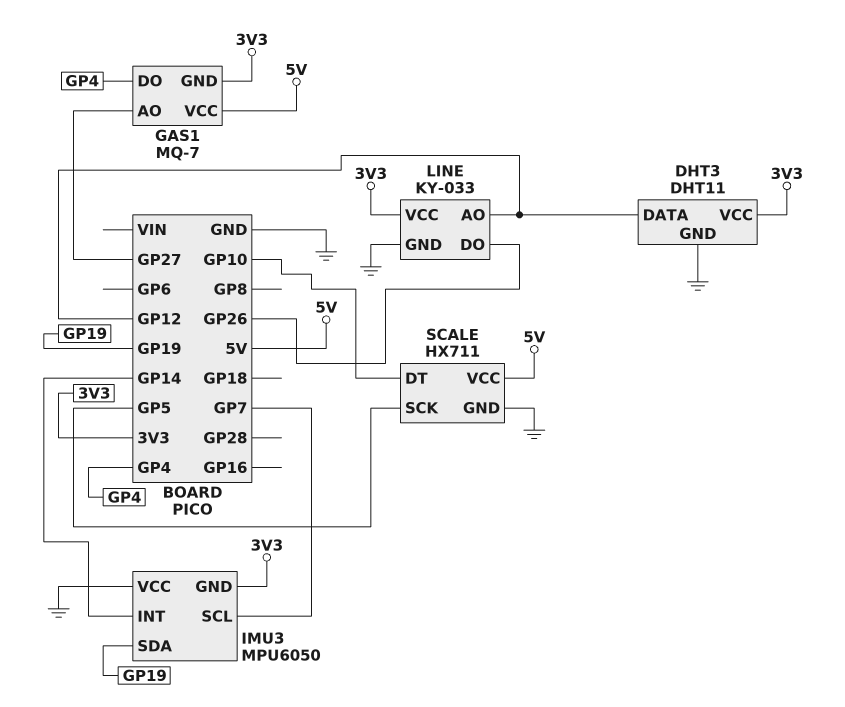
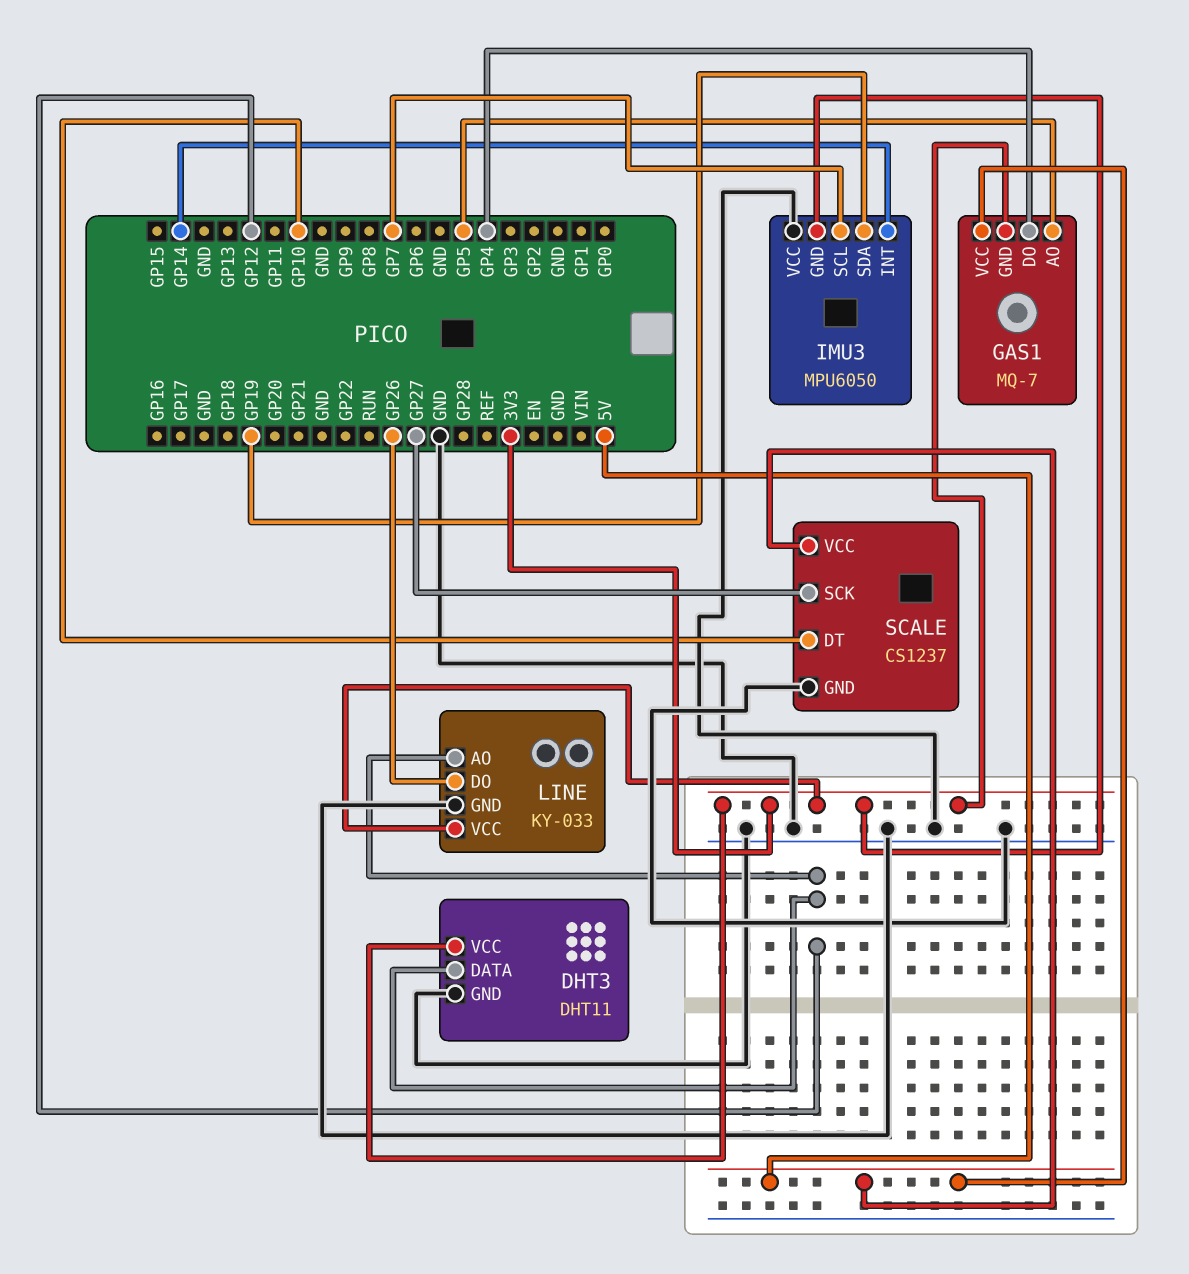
GAS1 pin AO: GP27 -> GP5
SCALE: HX711 -> CS1237
SCALE pin SCK: GP5 -> GP27

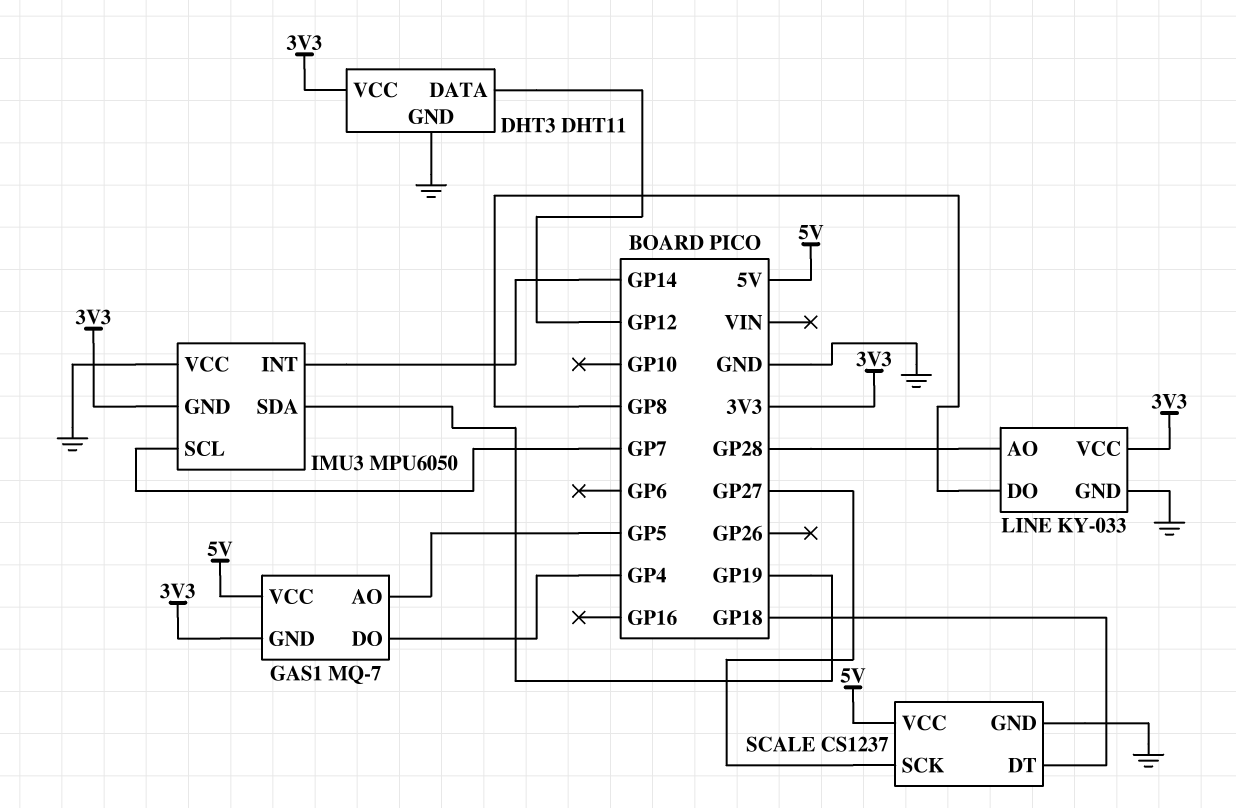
LINE pin AO: GP12 -> GP28
LINE pin DO: GP26 -> GP8
SCALE pin DT: GP10 -> GP18

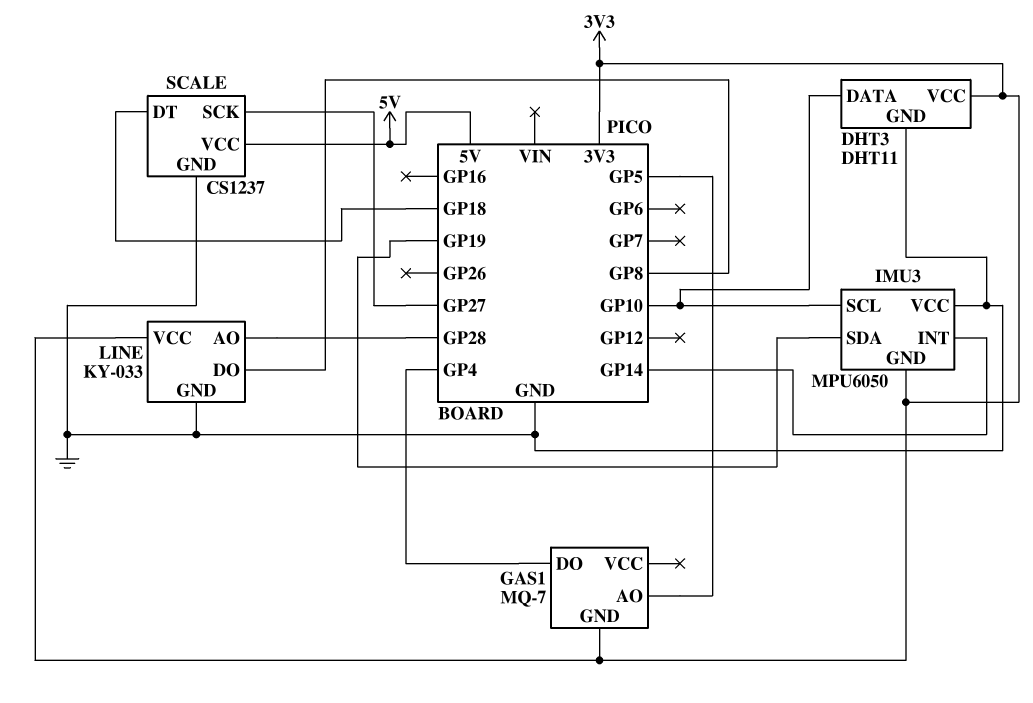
DHT3 pin DATA: GP12 -> GP10
GAS1 pin VCC: 5V -> none
IMU3 pin SCL: GP7 -> GP10

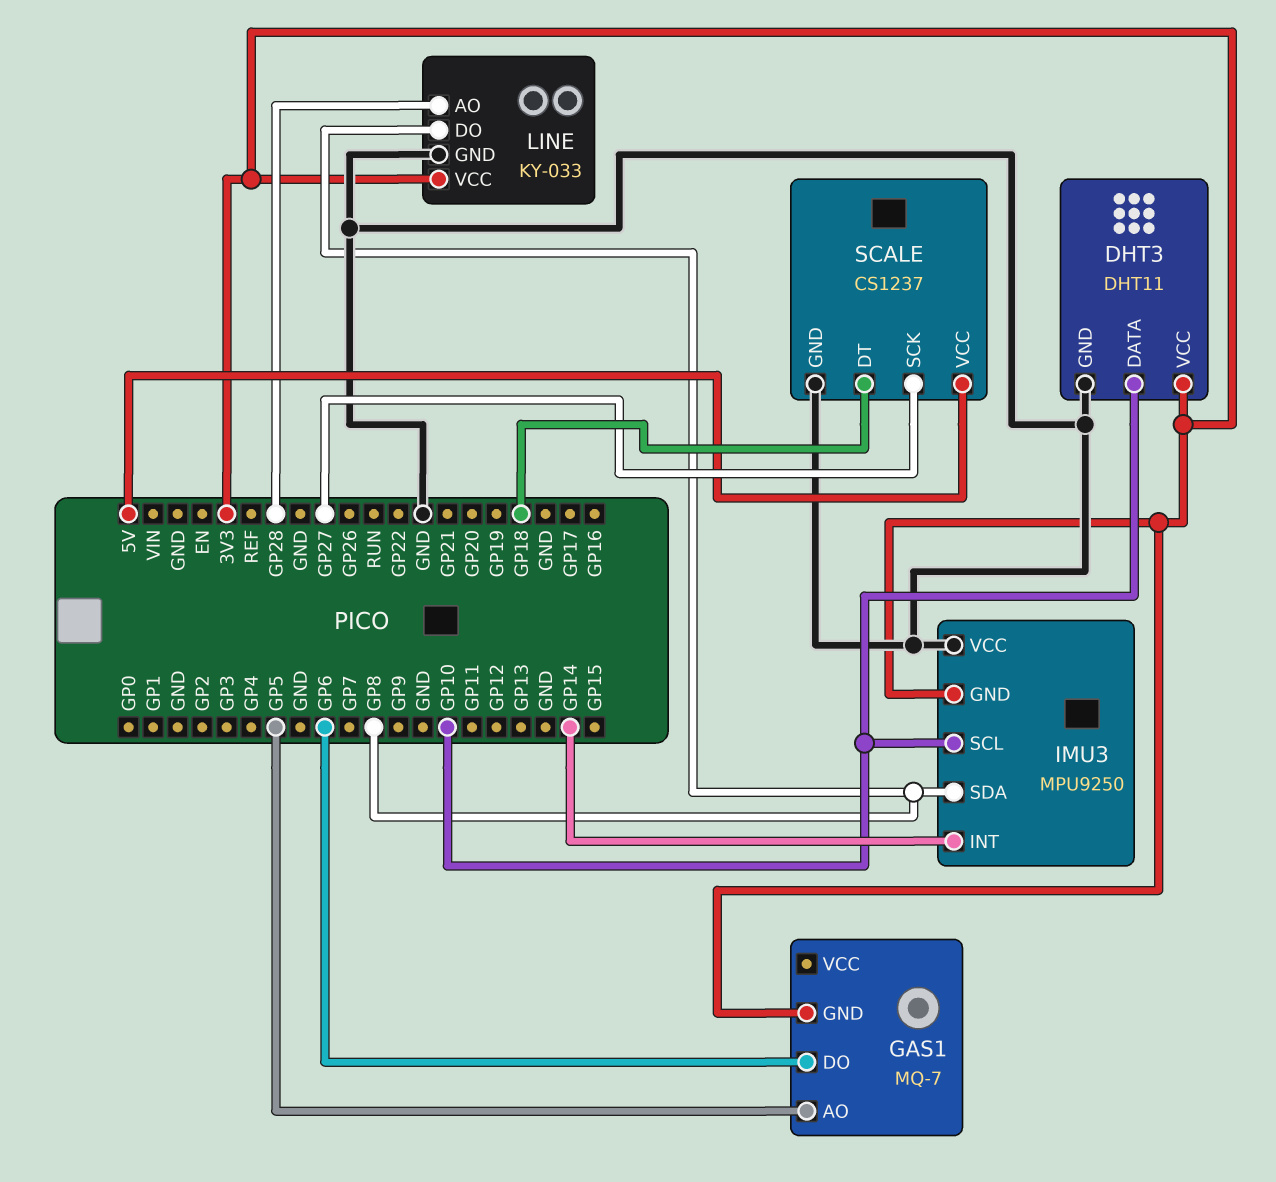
GAS1 pin DO: GP4 -> GP6
IMU3: MPU6050 -> MPU9250
IMU3 pin SDA: GP19 -> GP8

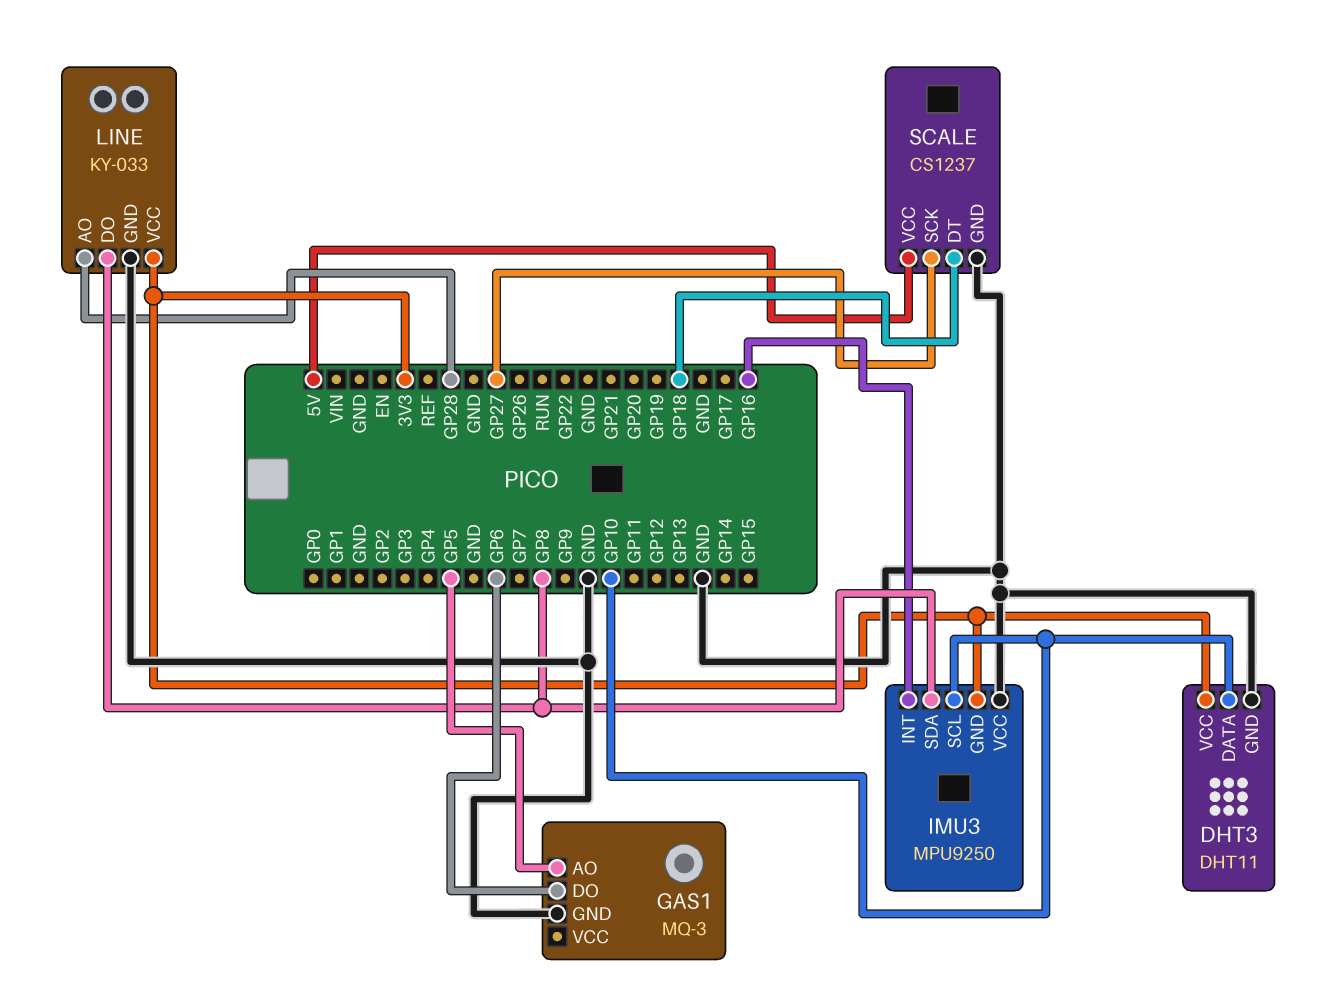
GAS1: MQ-7 -> MQ-3
GAS1 pin GND: 3V3 -> GND
IMU3 pin INT: GP14 -> GP16

